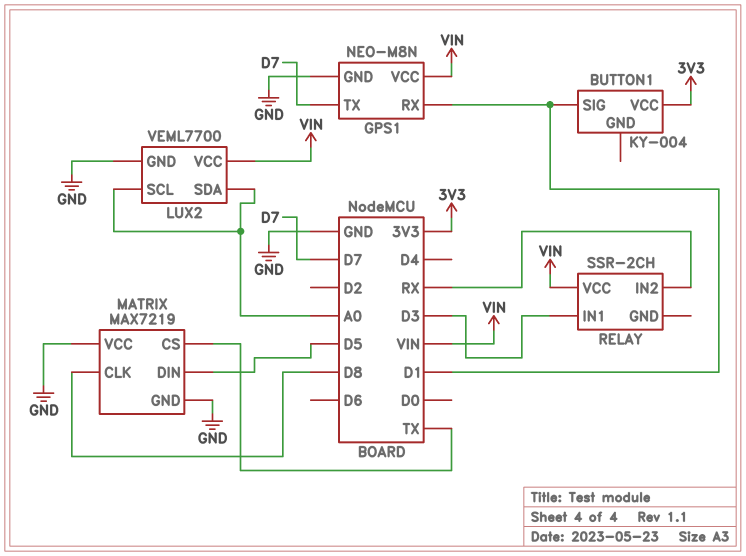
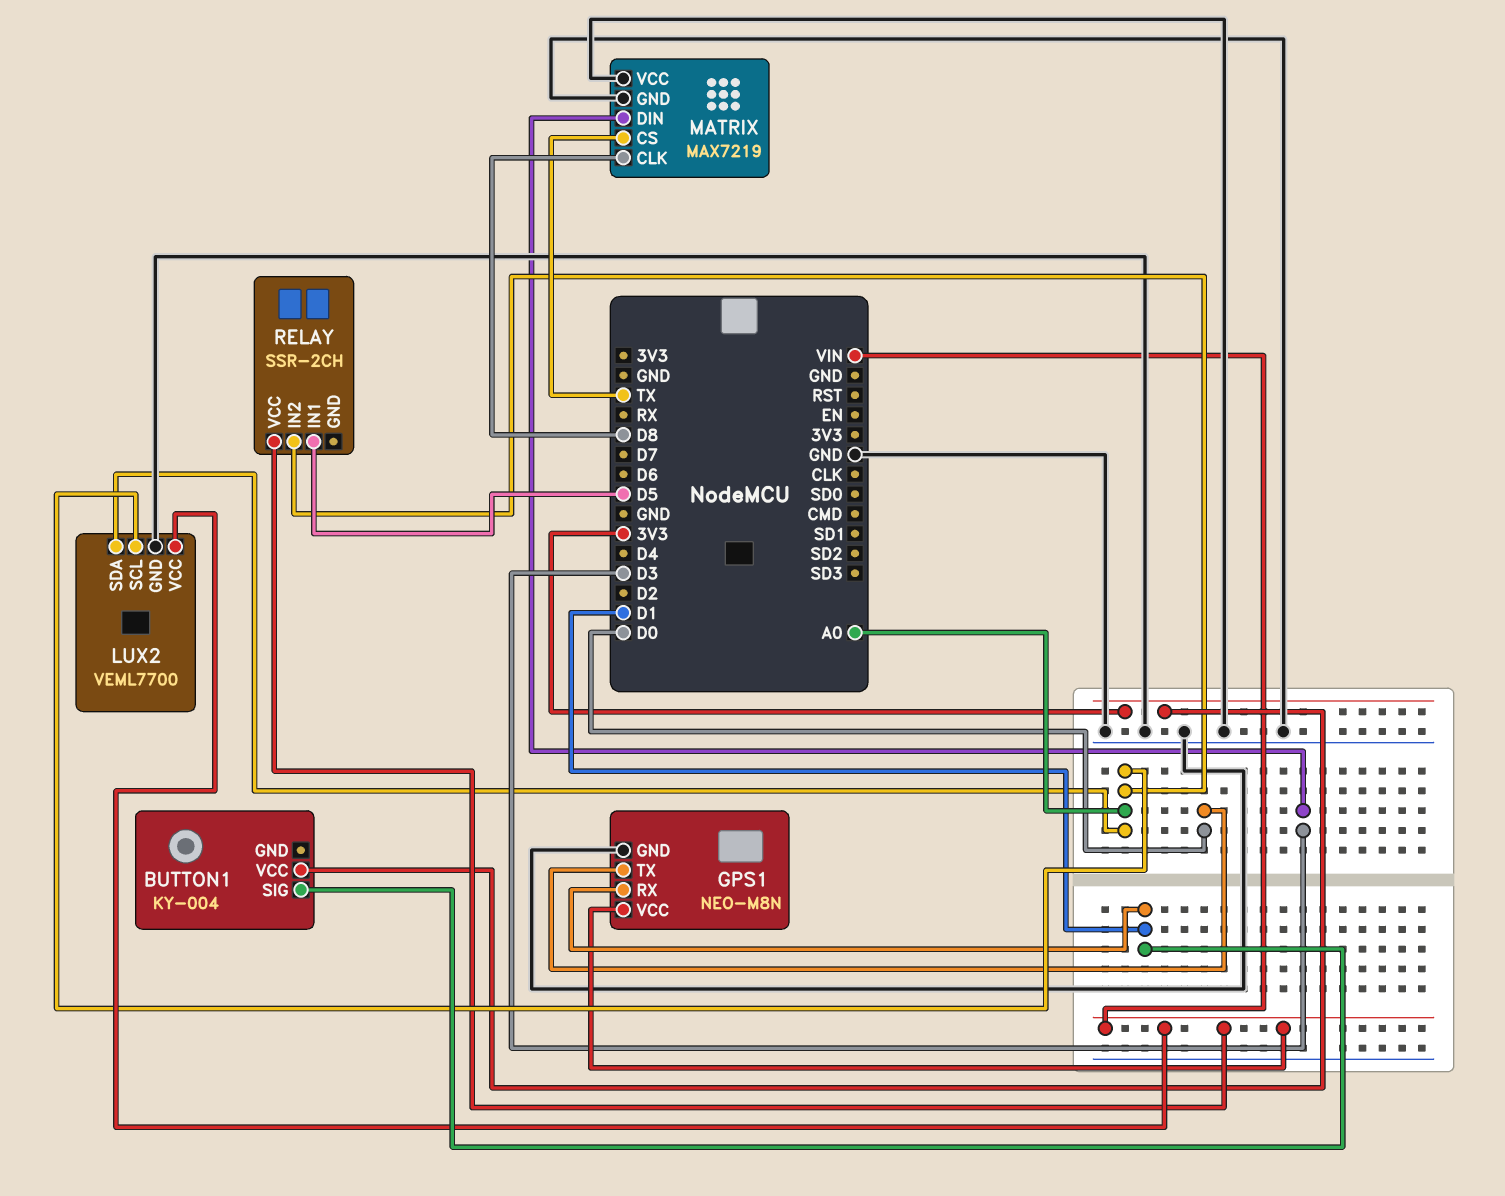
GPS1 pin TX: D7 -> D0
MATRIX pin DIN: D5 -> D3
RELAY pin IN1: D3 -> D5
RELAY pin IN2: RX -> A0

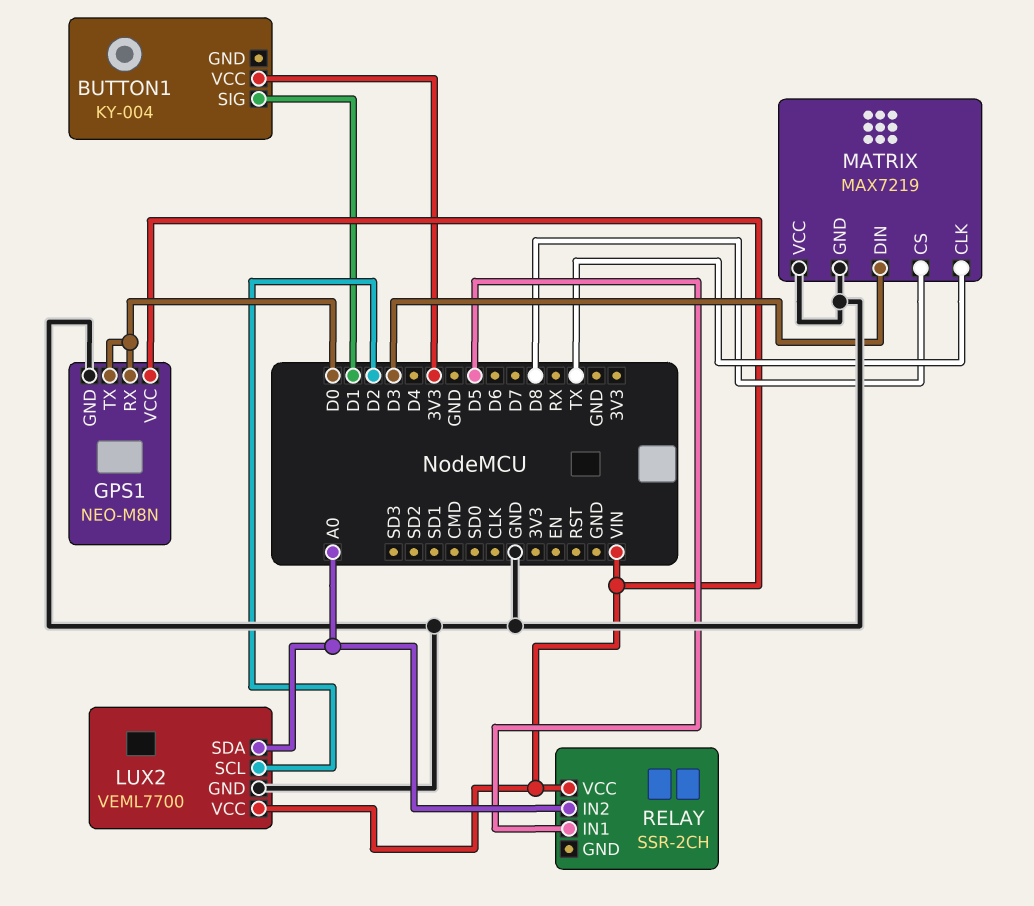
GPS1 pin RX: D1 -> D0
LUX2 pin SCL: A0 -> D2
MATRIX pin CLK: D8 -> TX
MATRIX pin CS: TX -> D8

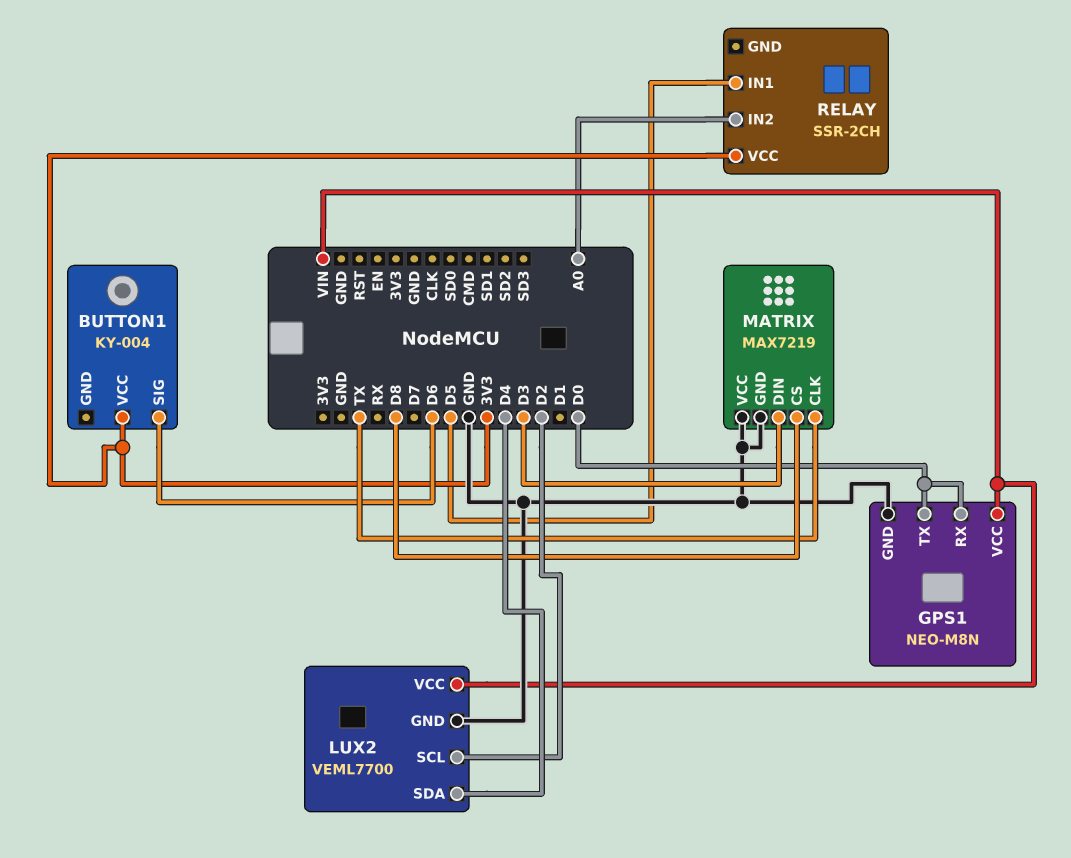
BUTTON1 pin SIG: D1 -> D6
LUX2 pin SDA: A0 -> D4
RELAY pin VCC: VIN -> 3V3

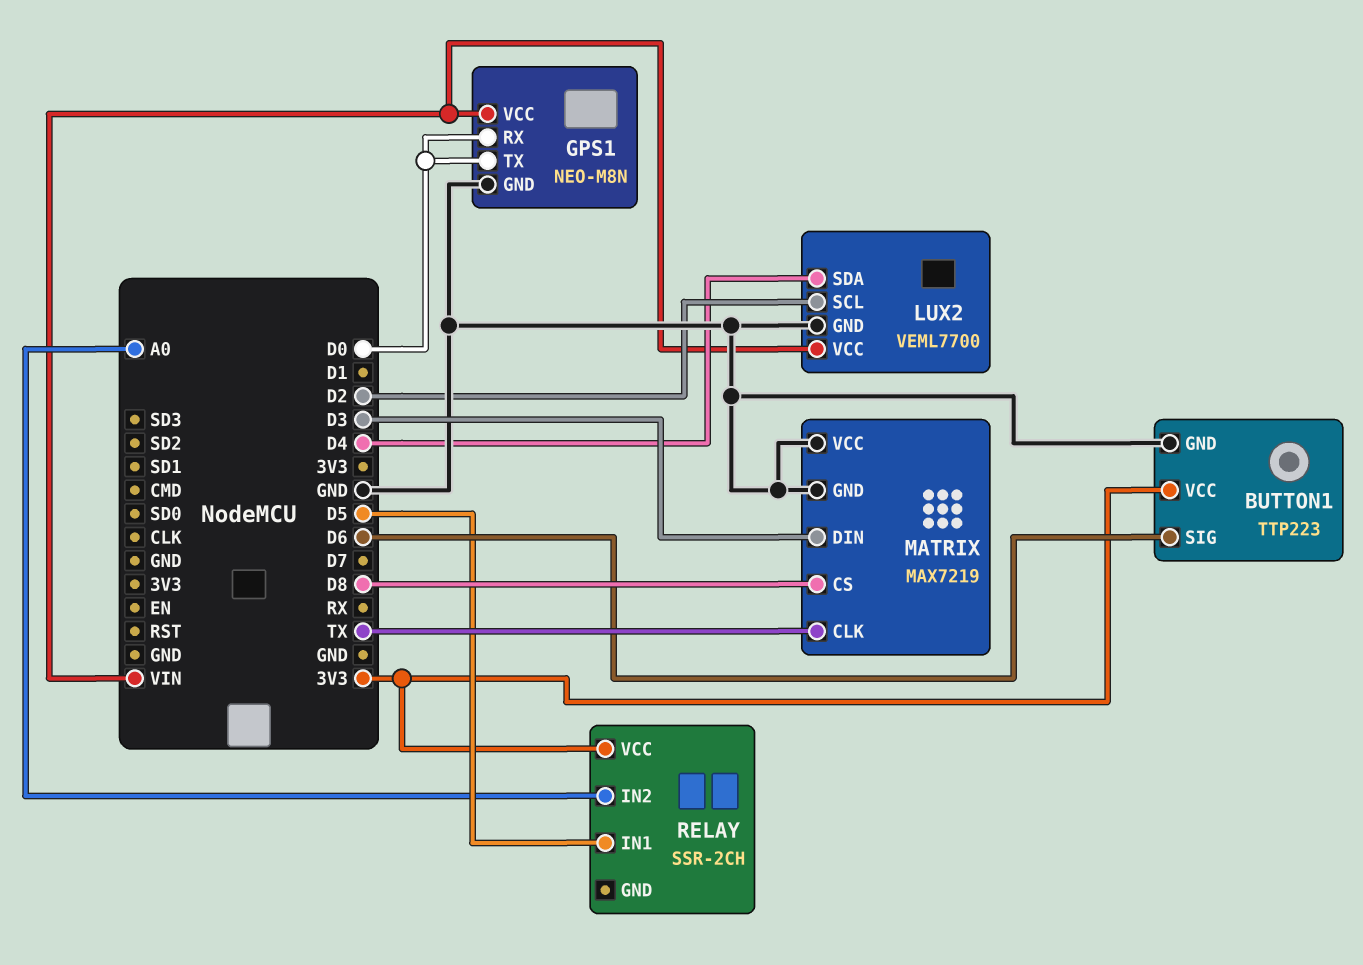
BUTTON1: KY-004 -> TTP223
BUTTON1 pin GND: none -> GND

